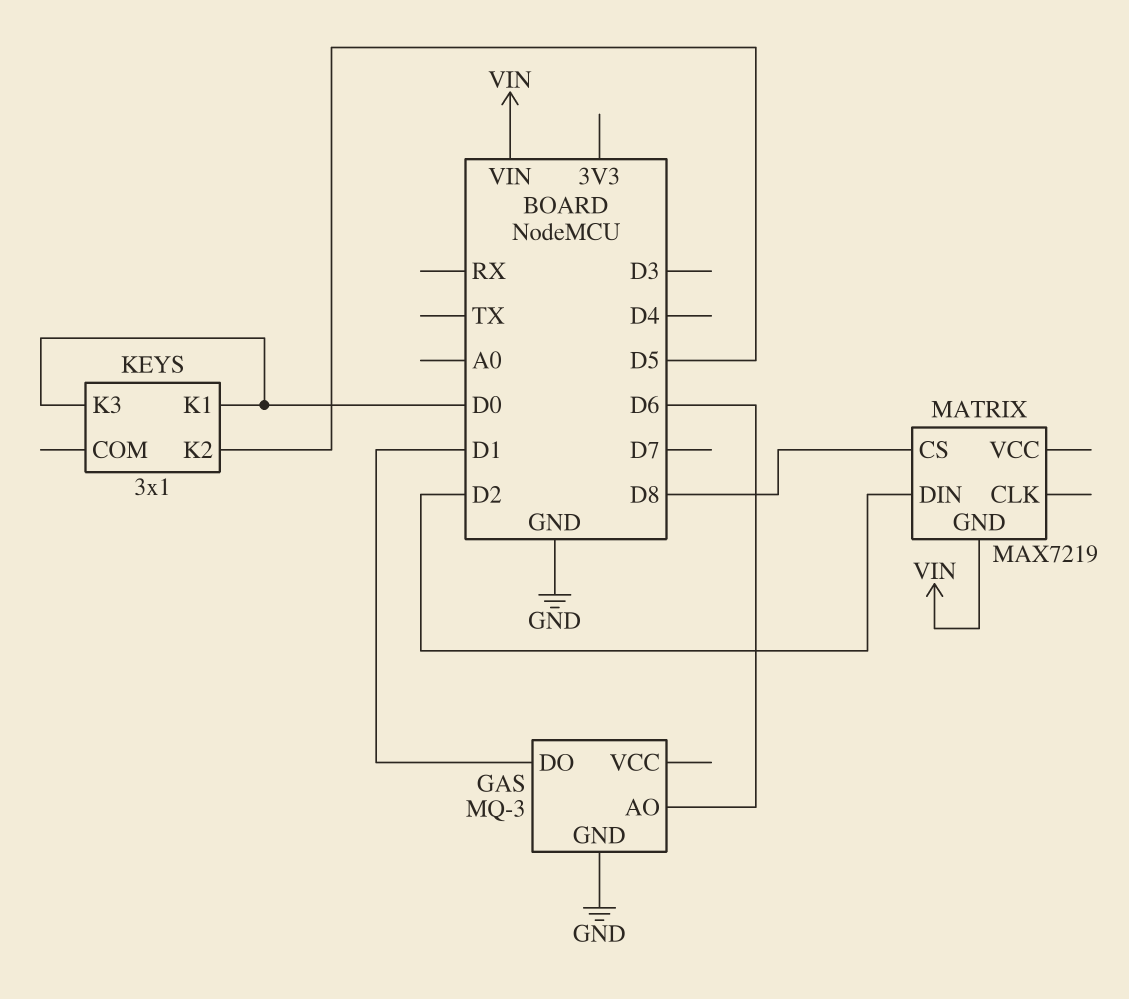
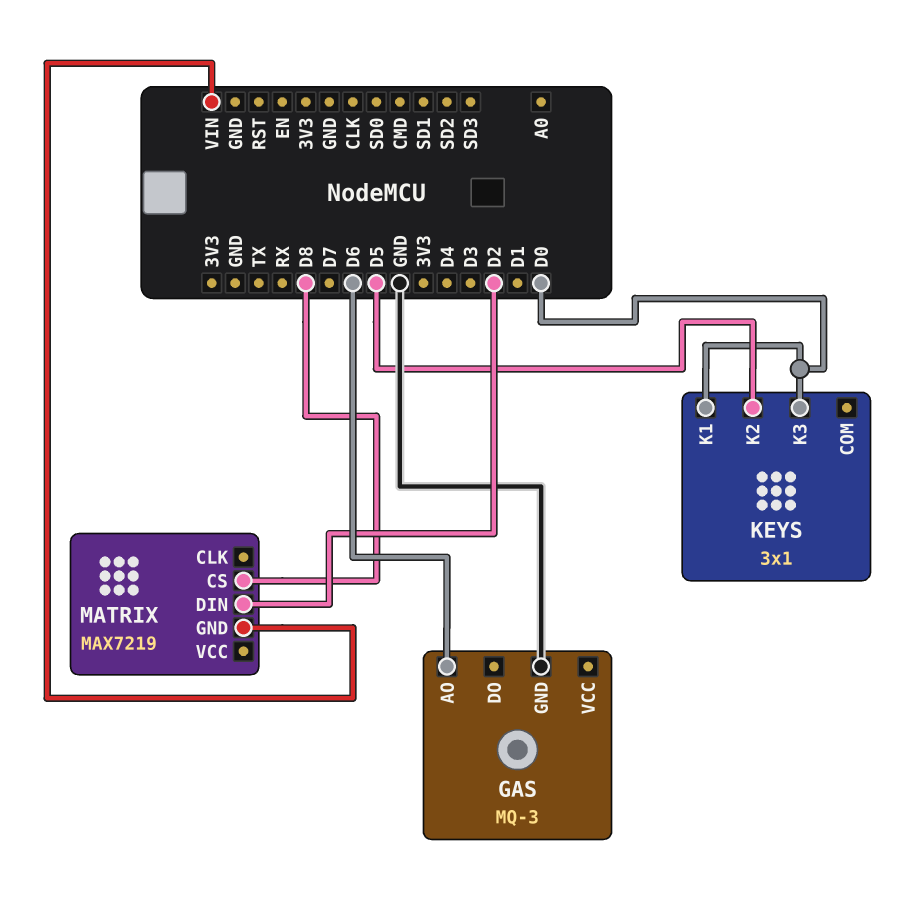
GAS pin DO: D1 -> none

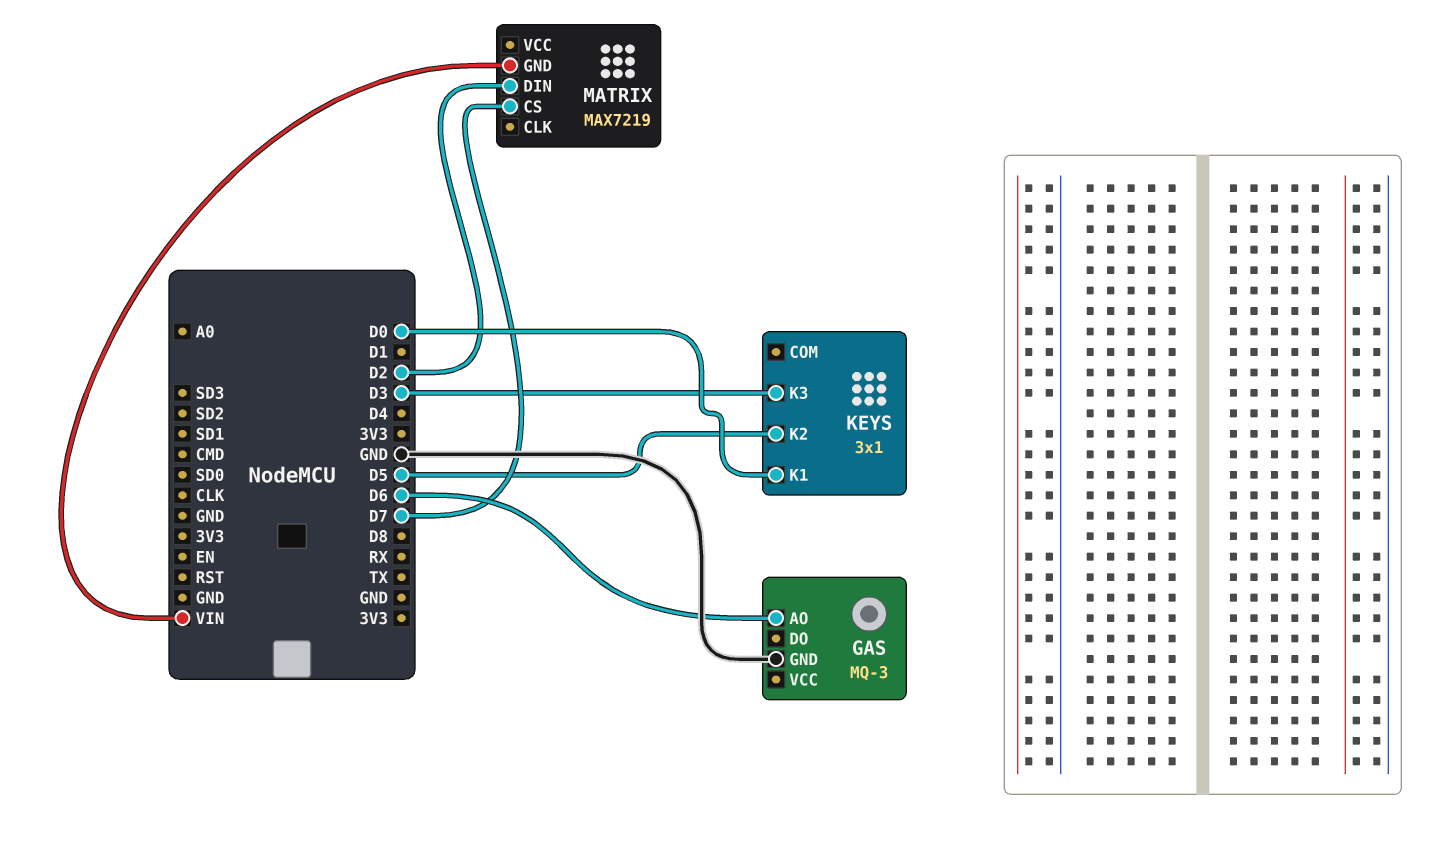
KEYS pin K3: D0 -> D3
MATRIX pin CS: D8 -> D7

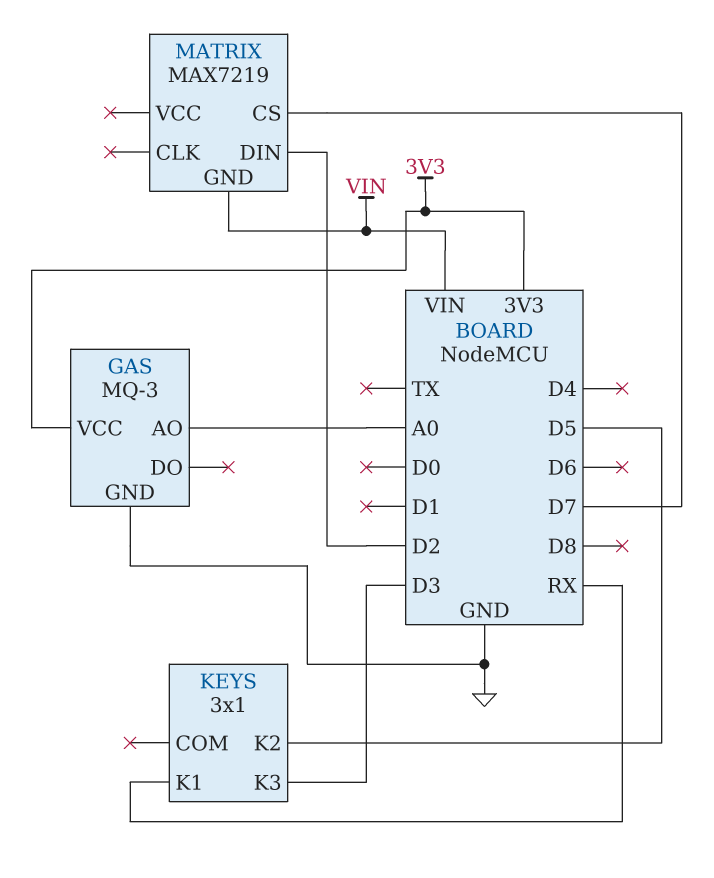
GAS pin AO: D6 -> A0
GAS pin VCC: none -> 3V3
KEYS pin K1: D0 -> RX

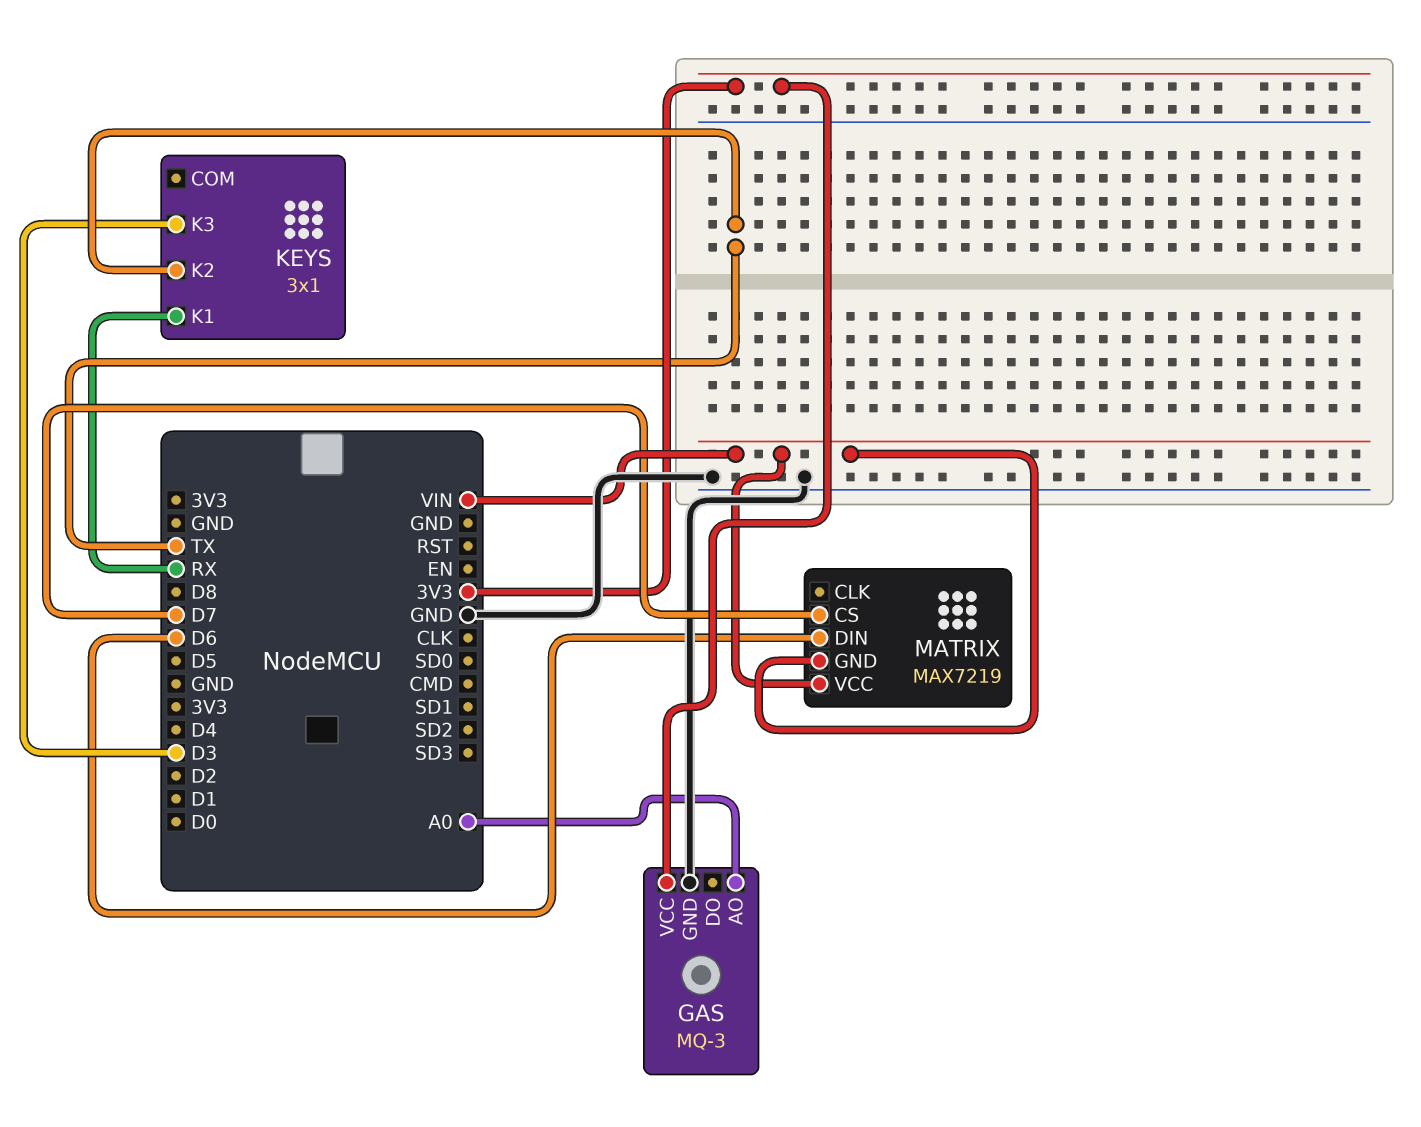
KEYS pin K2: D5 -> TX
MATRIX pin DIN: D2 -> D6
MATRIX pin VCC: none -> VIN

